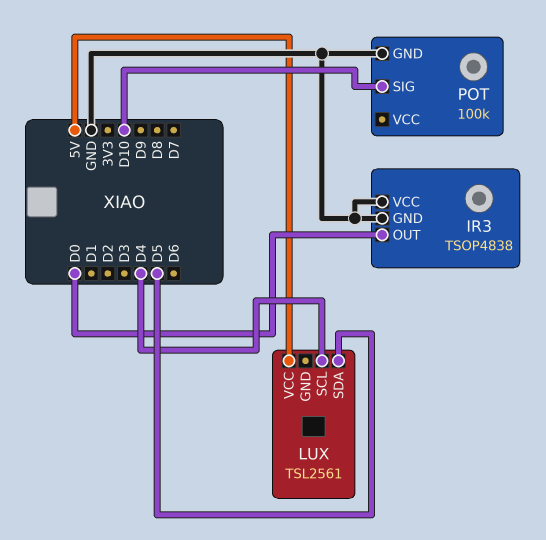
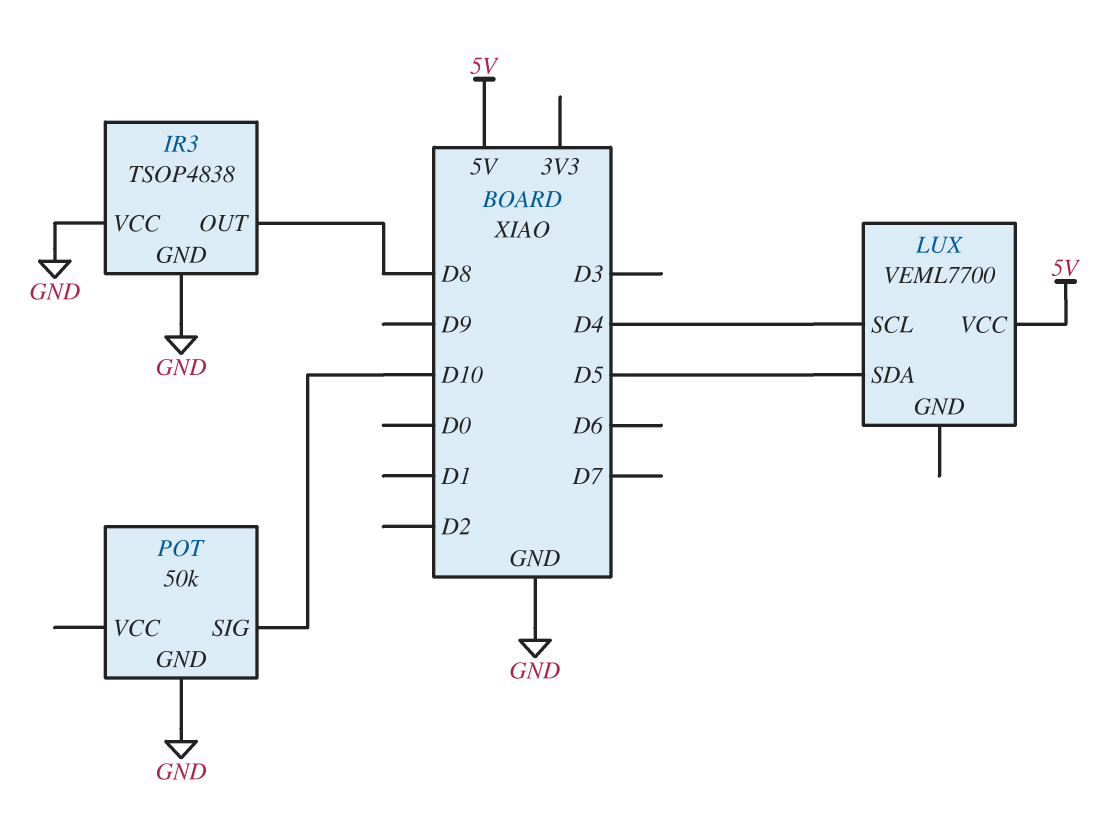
IR3 pin OUT: D0 -> D8
LUX: TSL2561 -> VEML7700
POT: 100k -> 50k

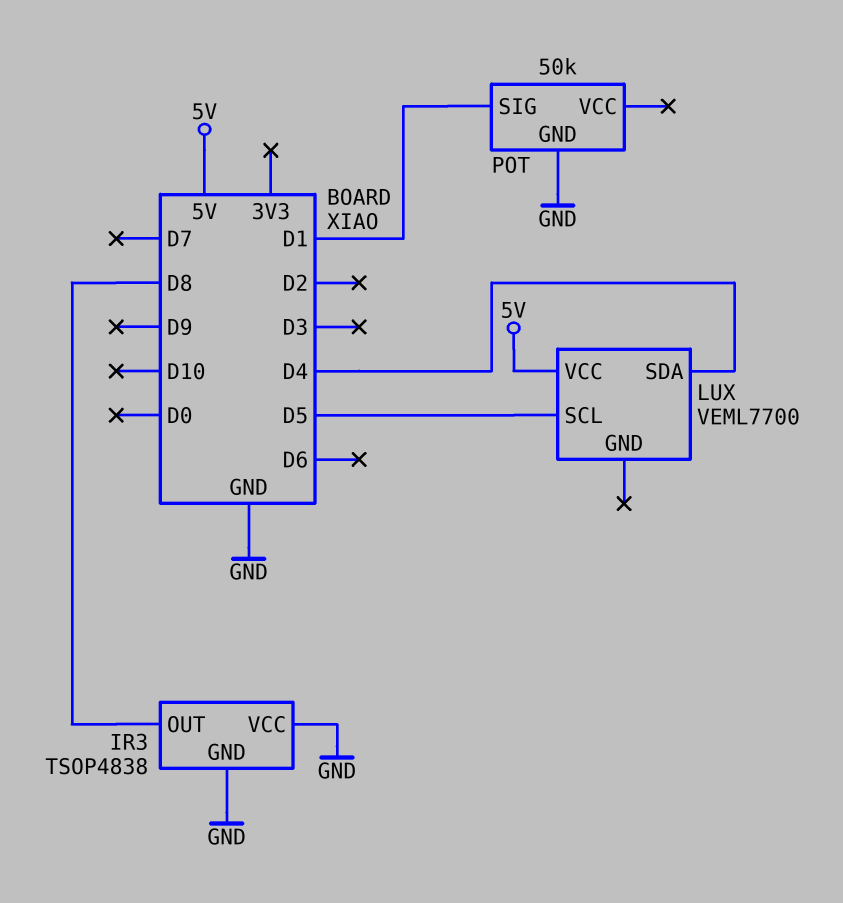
LUX pin SCL: D4 -> D5
LUX pin SDA: D5 -> D4
POT pin SIG: D10 -> D1

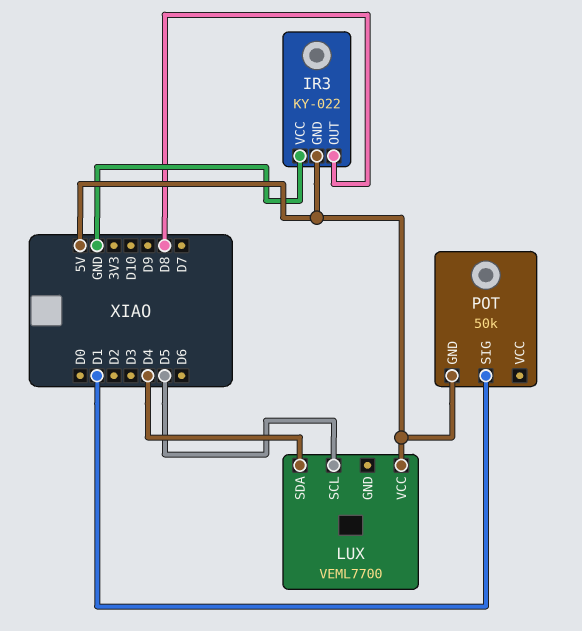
IR3: TSOP4838 -> KY-022
IR3 pin GND: GND -> 5V
POT pin GND: GND -> 5V

